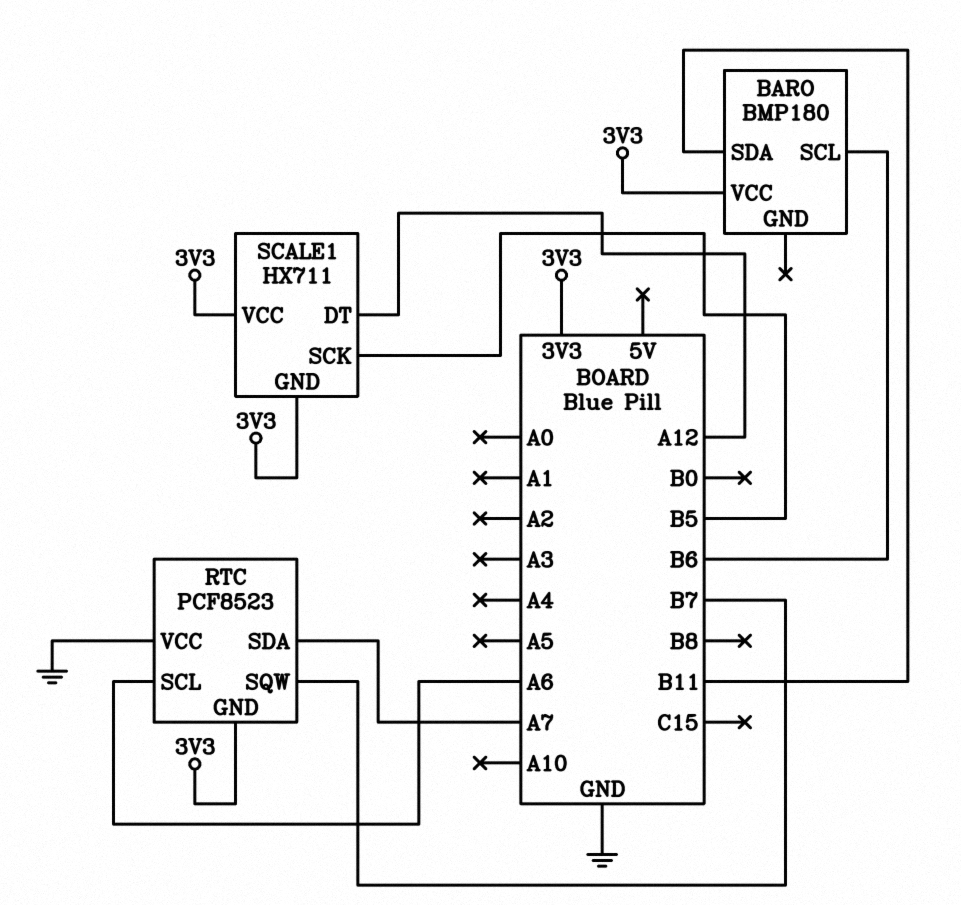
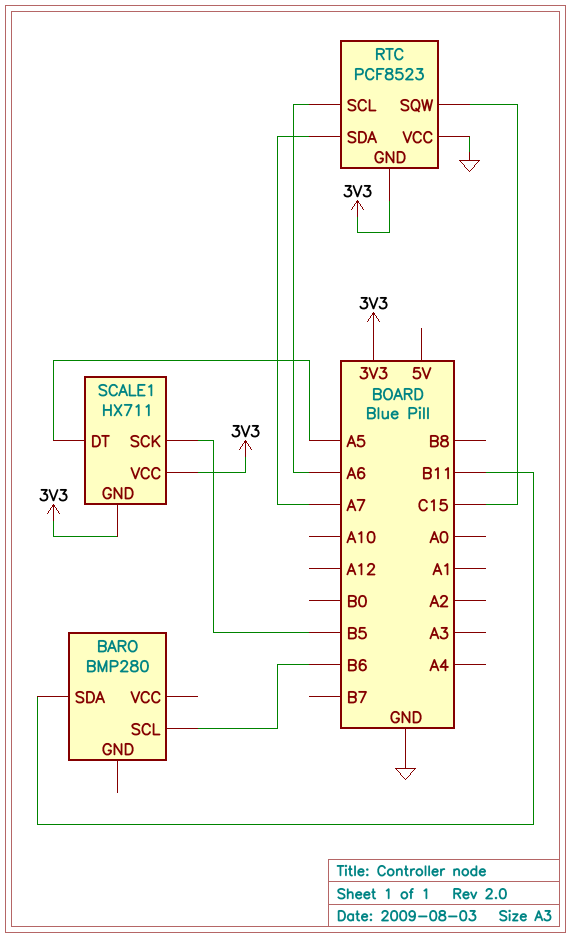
BARO: BMP180 -> BMP280
BARO pin VCC: 3V3 -> none
RTC pin SQW: B7 -> C15
SCALE1 pin DT: A12 -> A5

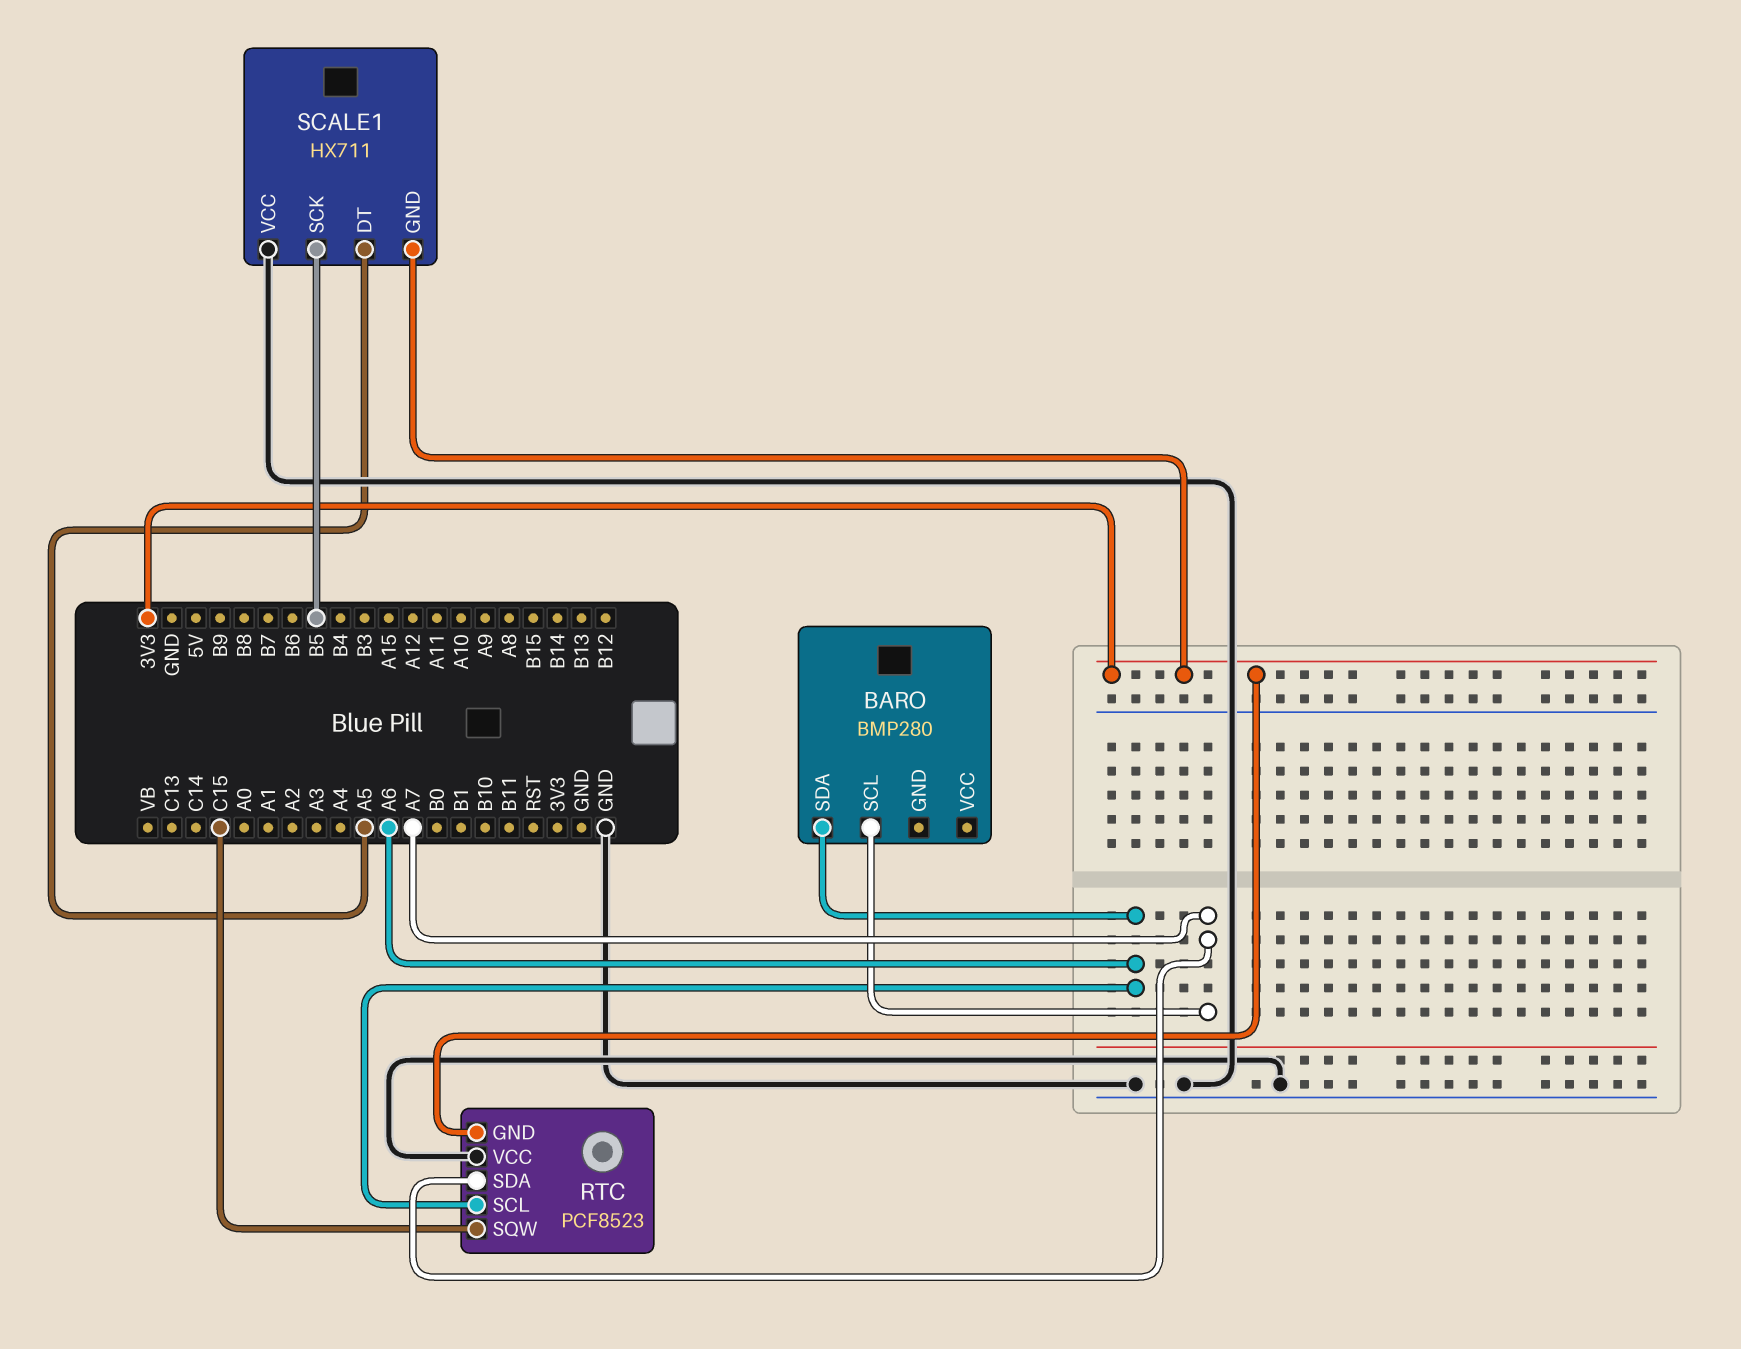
BARO pin SCL: B6 -> A7
BARO pin SDA: B11 -> A6
SCALE1 pin VCC: 3V3 -> GND

